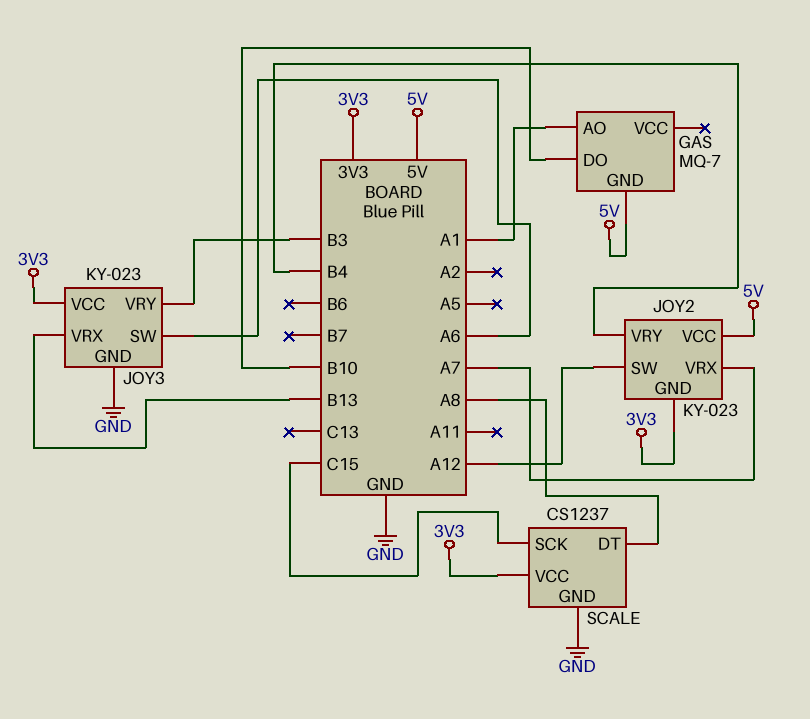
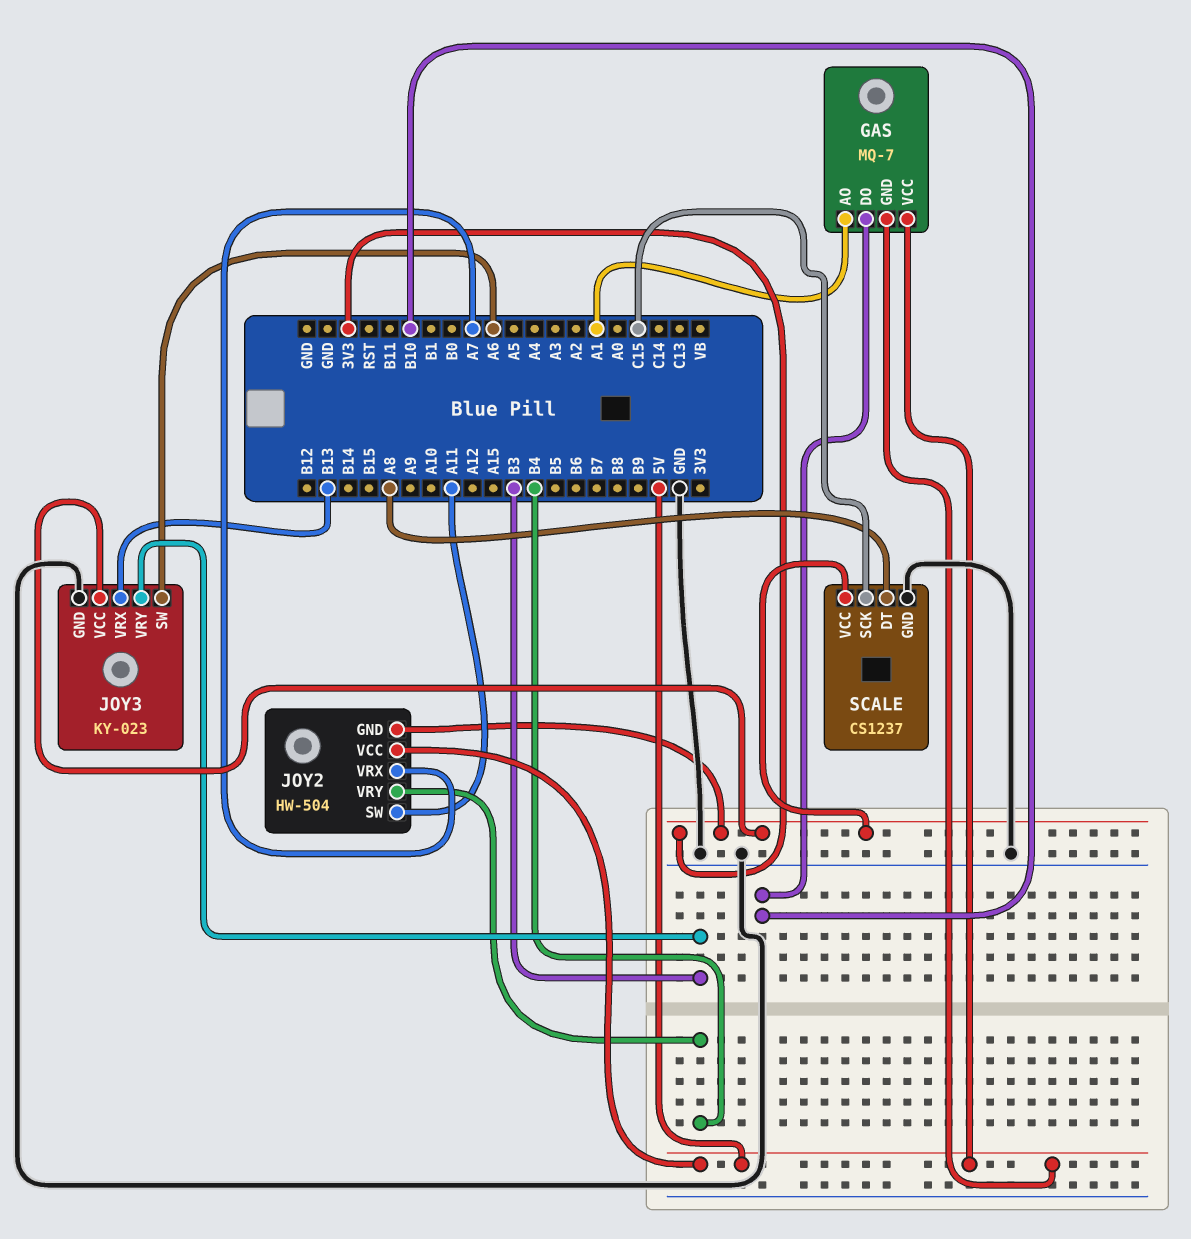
GAS pin VCC: none -> 5V
JOY2: KY-023 -> HW-504
JOY2 pin SW: A12 -> A11

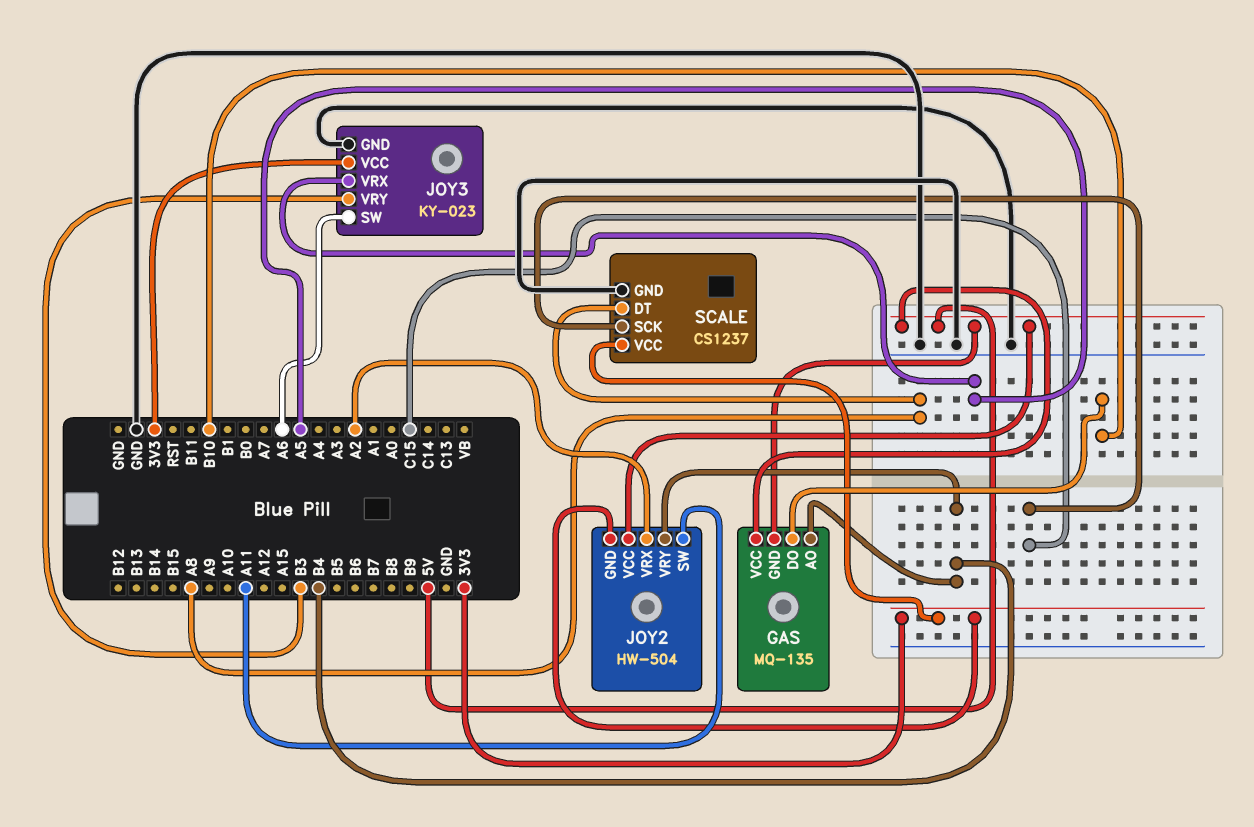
GAS: MQ-7 -> MQ-135
GAS pin AO: A1 -> B4
JOY2 pin VRX: A7 -> A2
JOY3 pin VRX: B13 -> A5

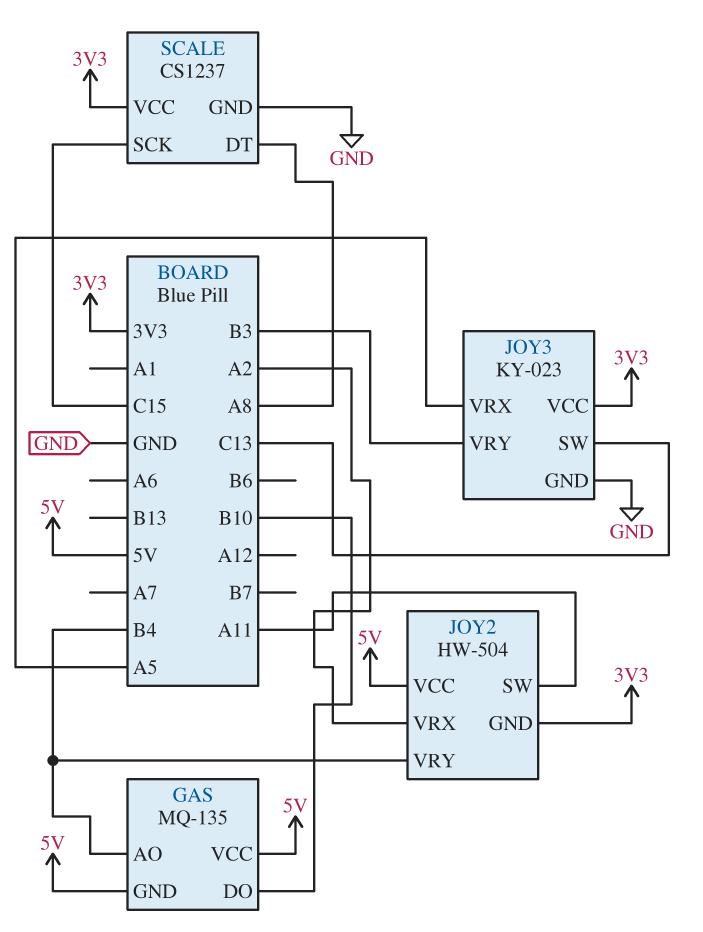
JOY3 pin SW: A6 -> C13

